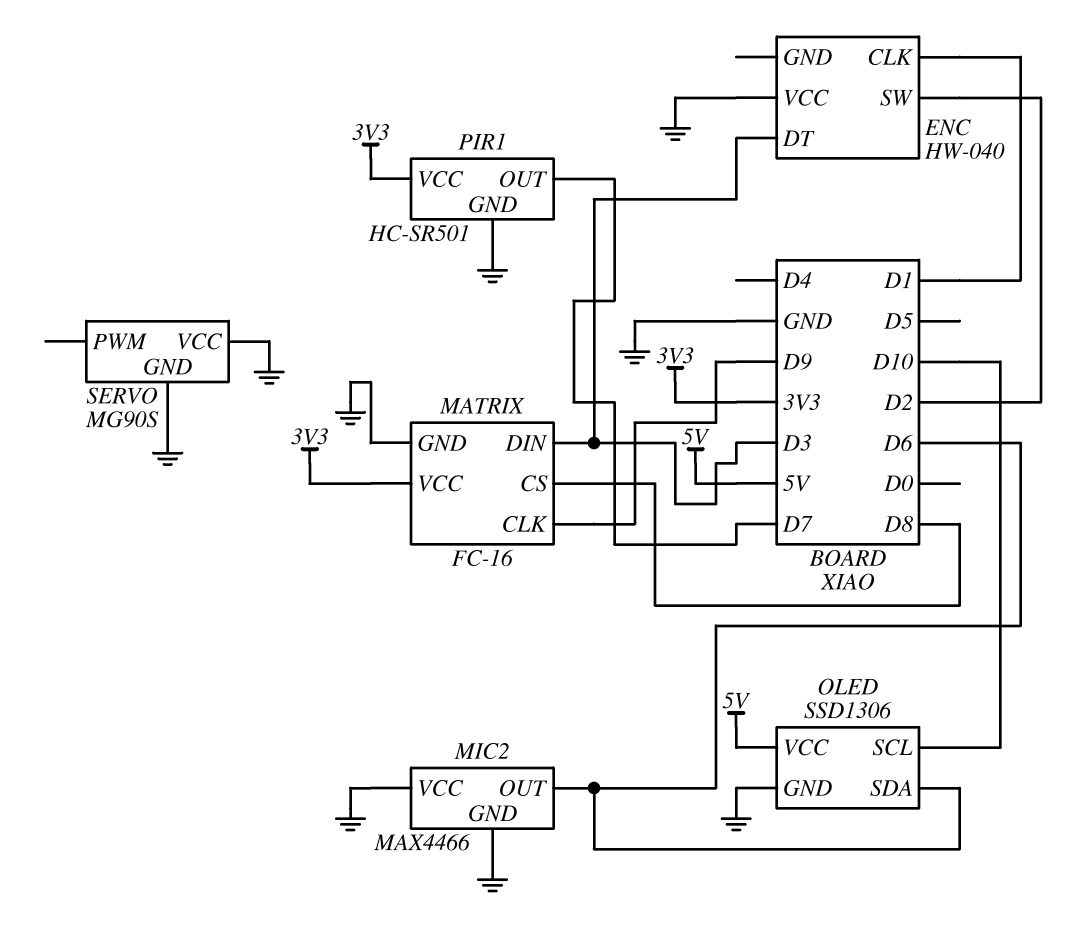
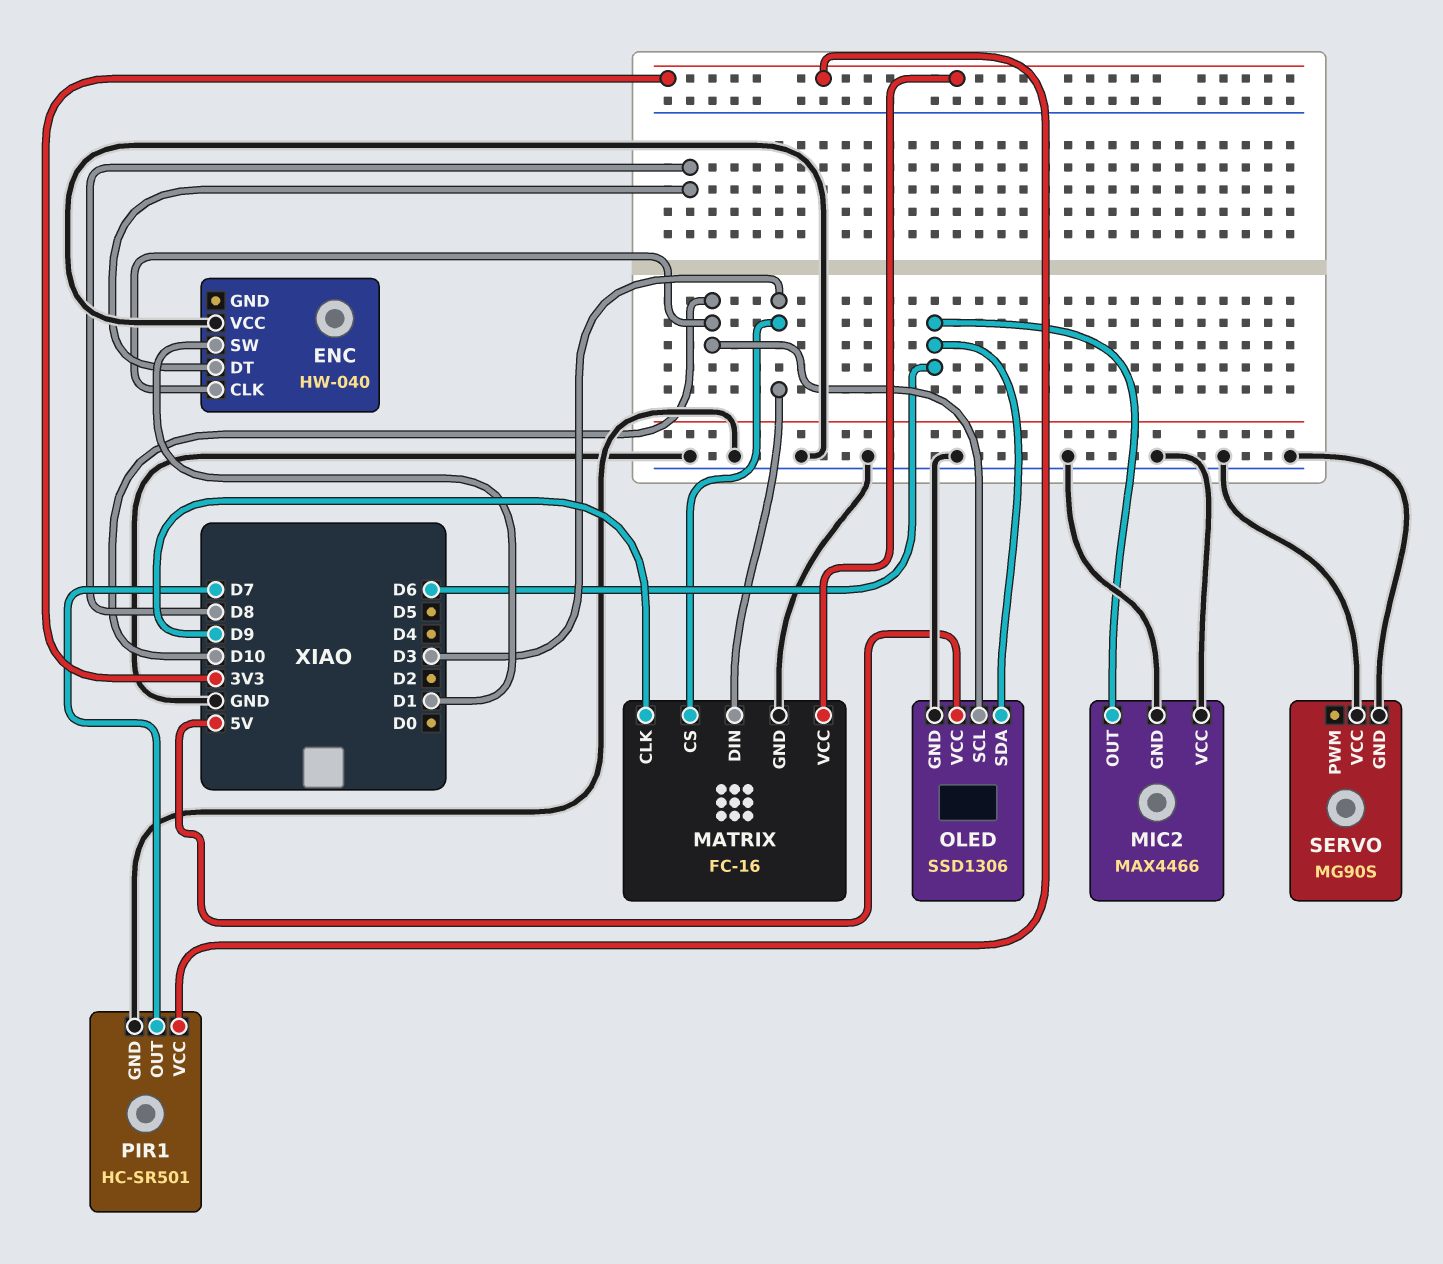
ENC pin CLK: D1 -> D10
ENC pin DT: D3 -> D8
ENC pin SW: D2 -> D1
MATRIX pin CS: D8 -> D3

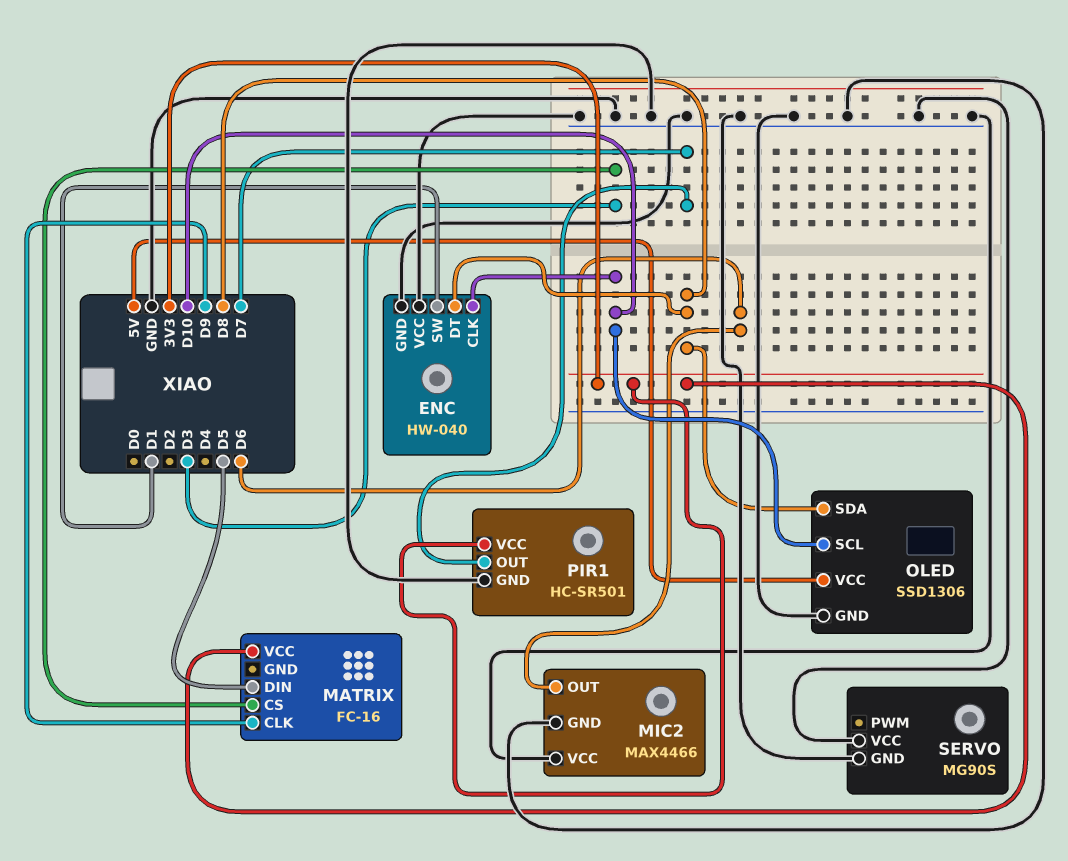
ENC pin GND: none -> GND
MATRIX pin DIN: D3 -> D5
MATRIX pin GND: GND -> none
OLED pin SDA: D6 -> D8

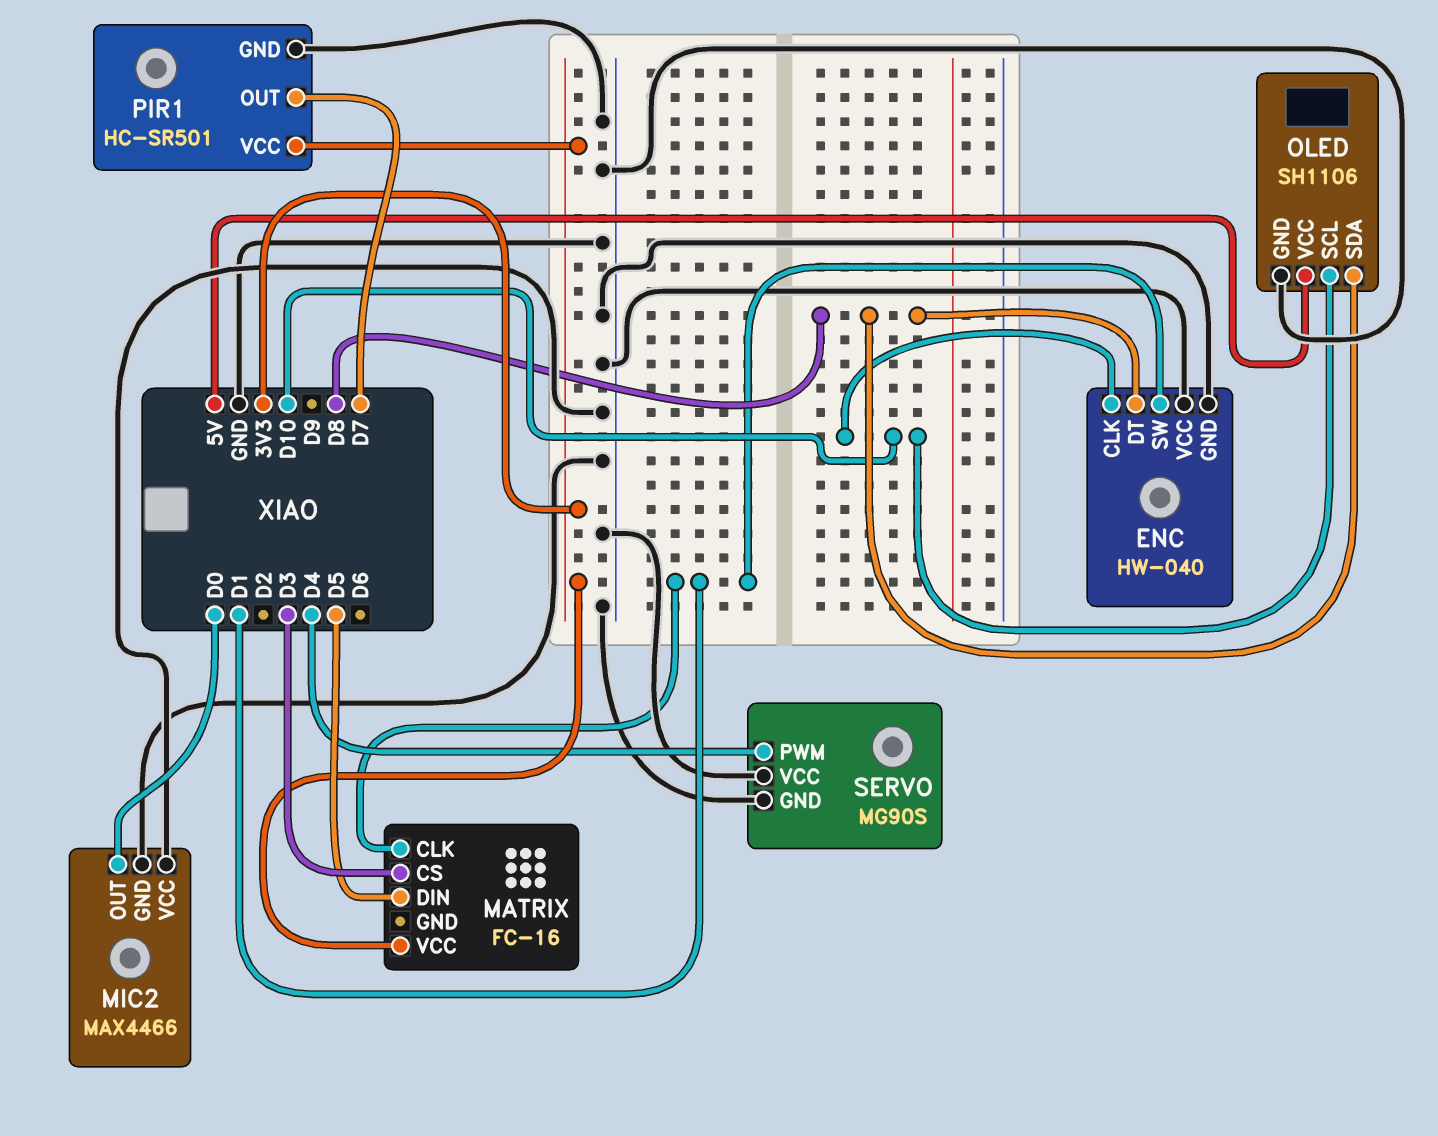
MATRIX pin CLK: D9 -> D1
MIC2 pin OUT: D6 -> D0
OLED: SSD1306 -> SH1106
SERVO pin PWM: none -> D4

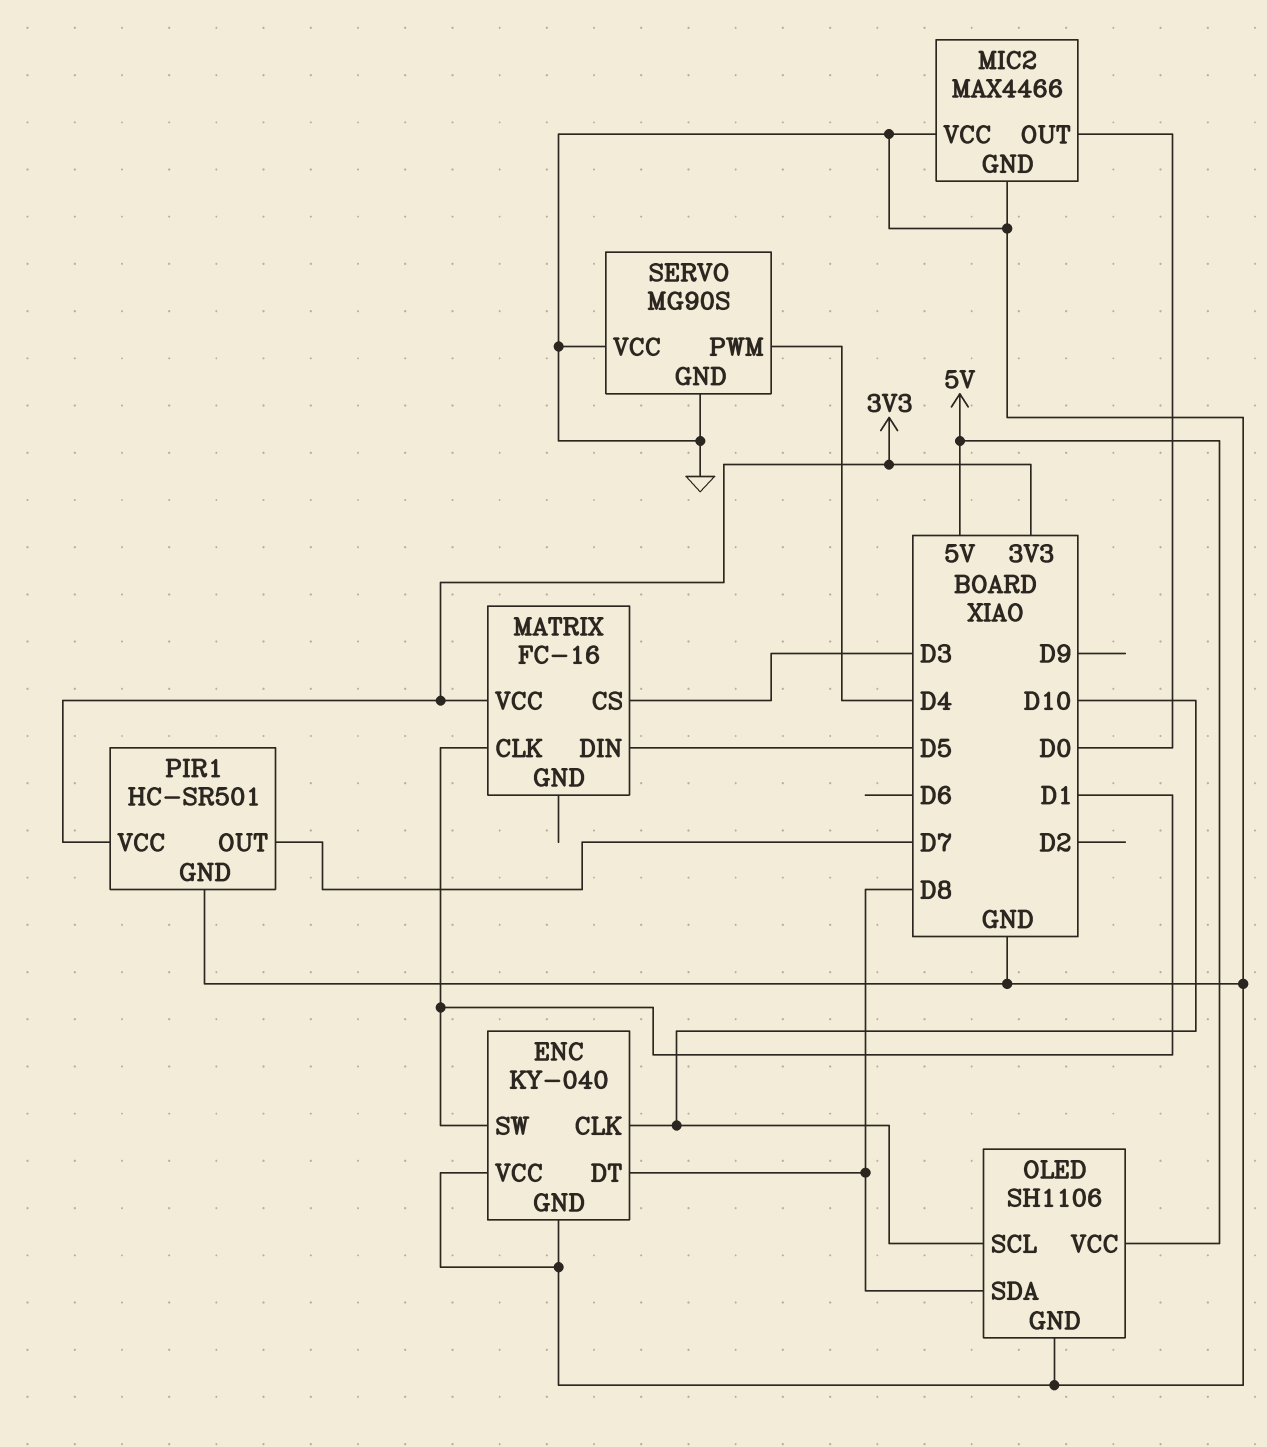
ENC: HW-040 -> KY-040

